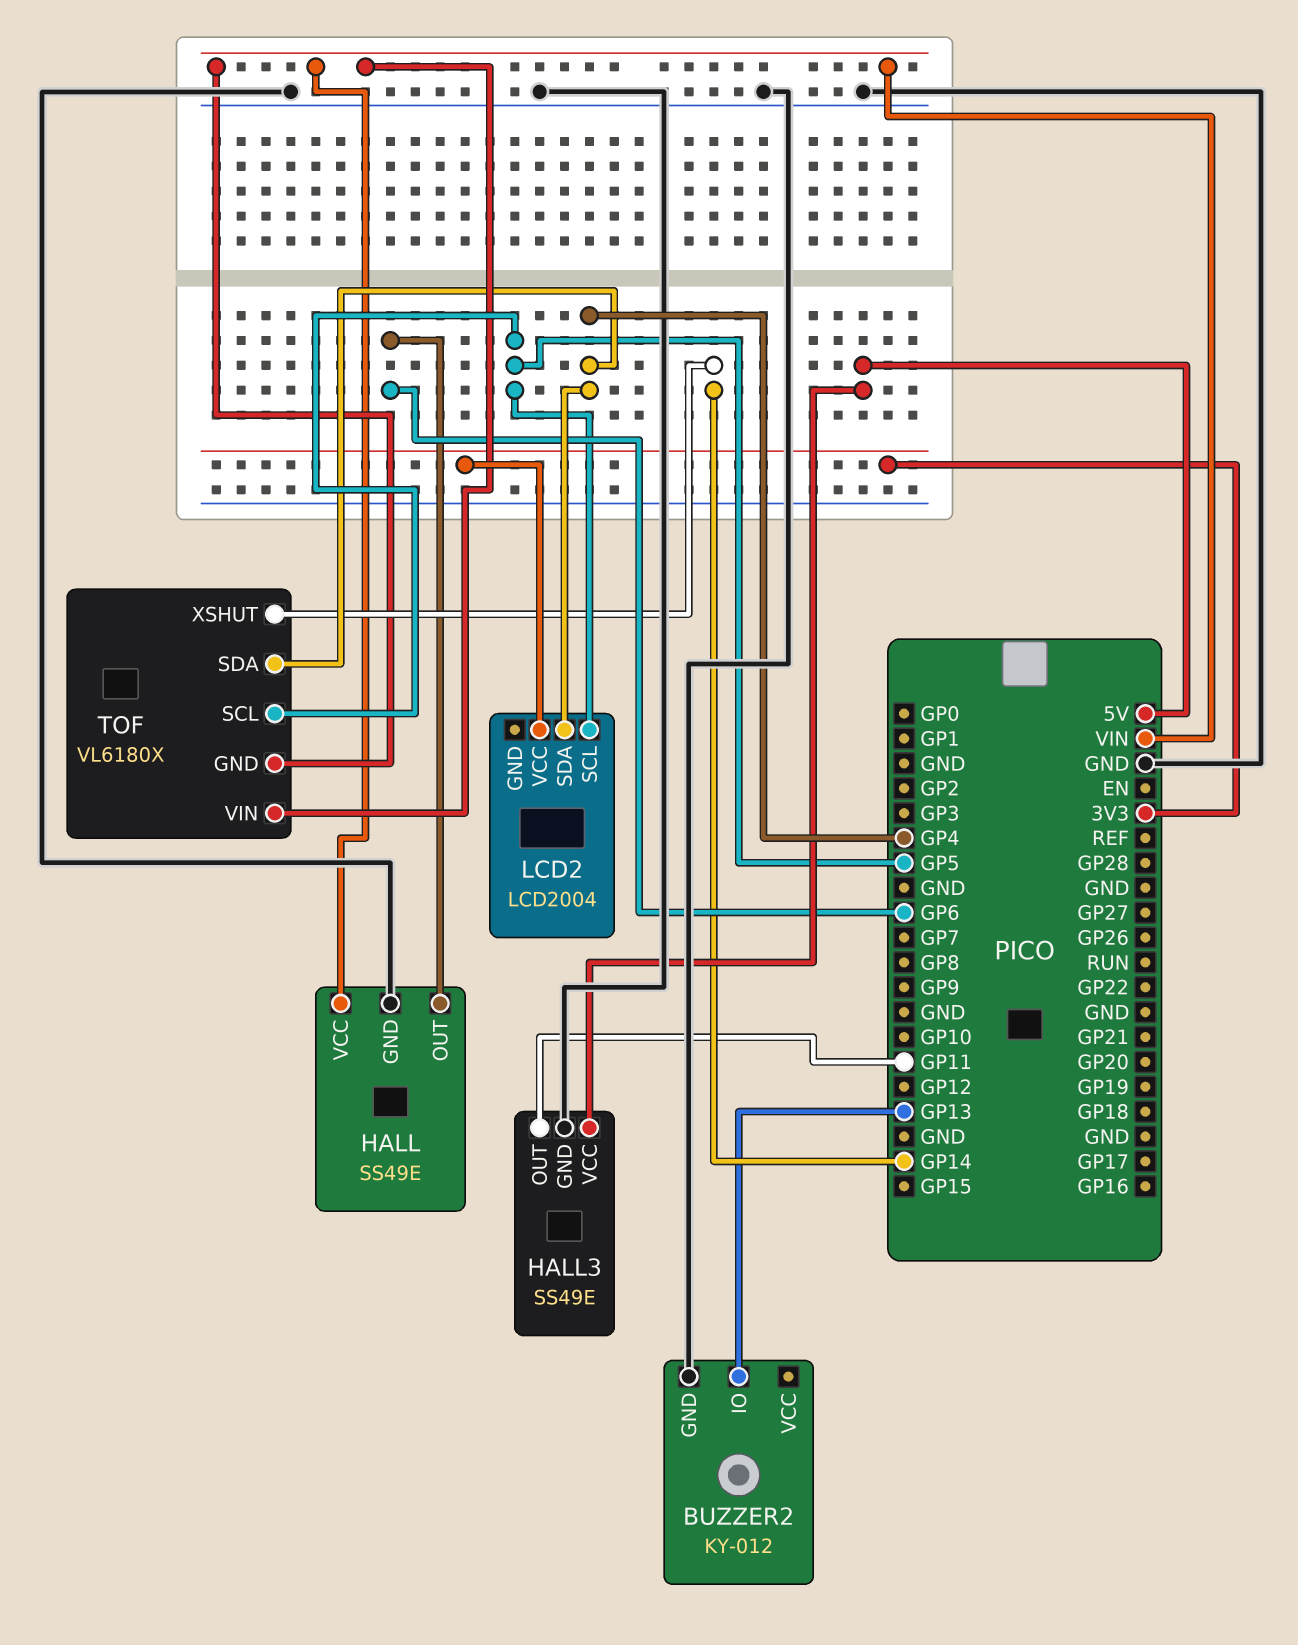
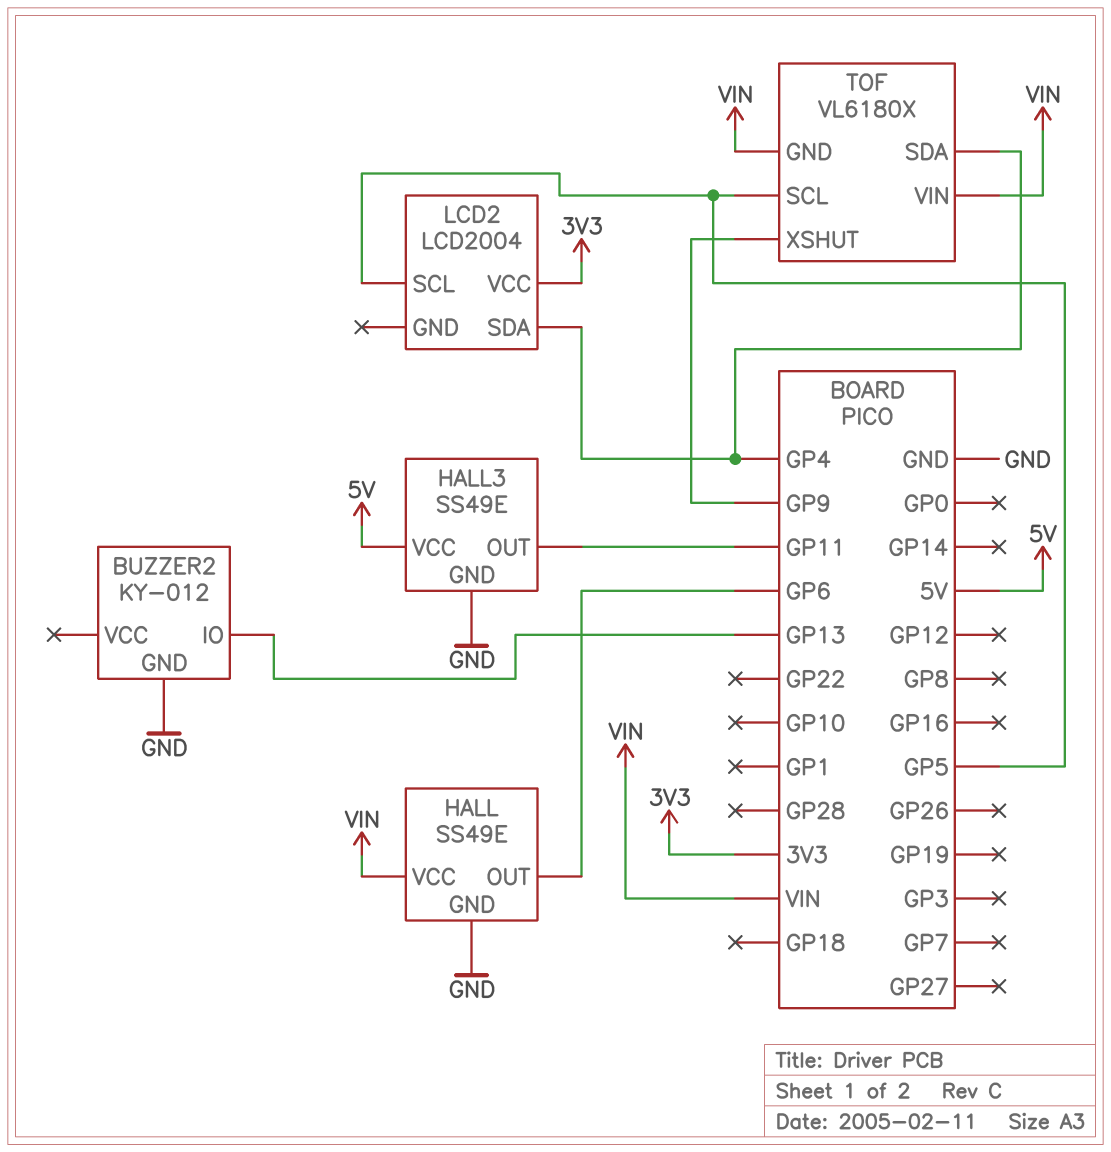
TOF pin XSHUT: GP14 -> GP9

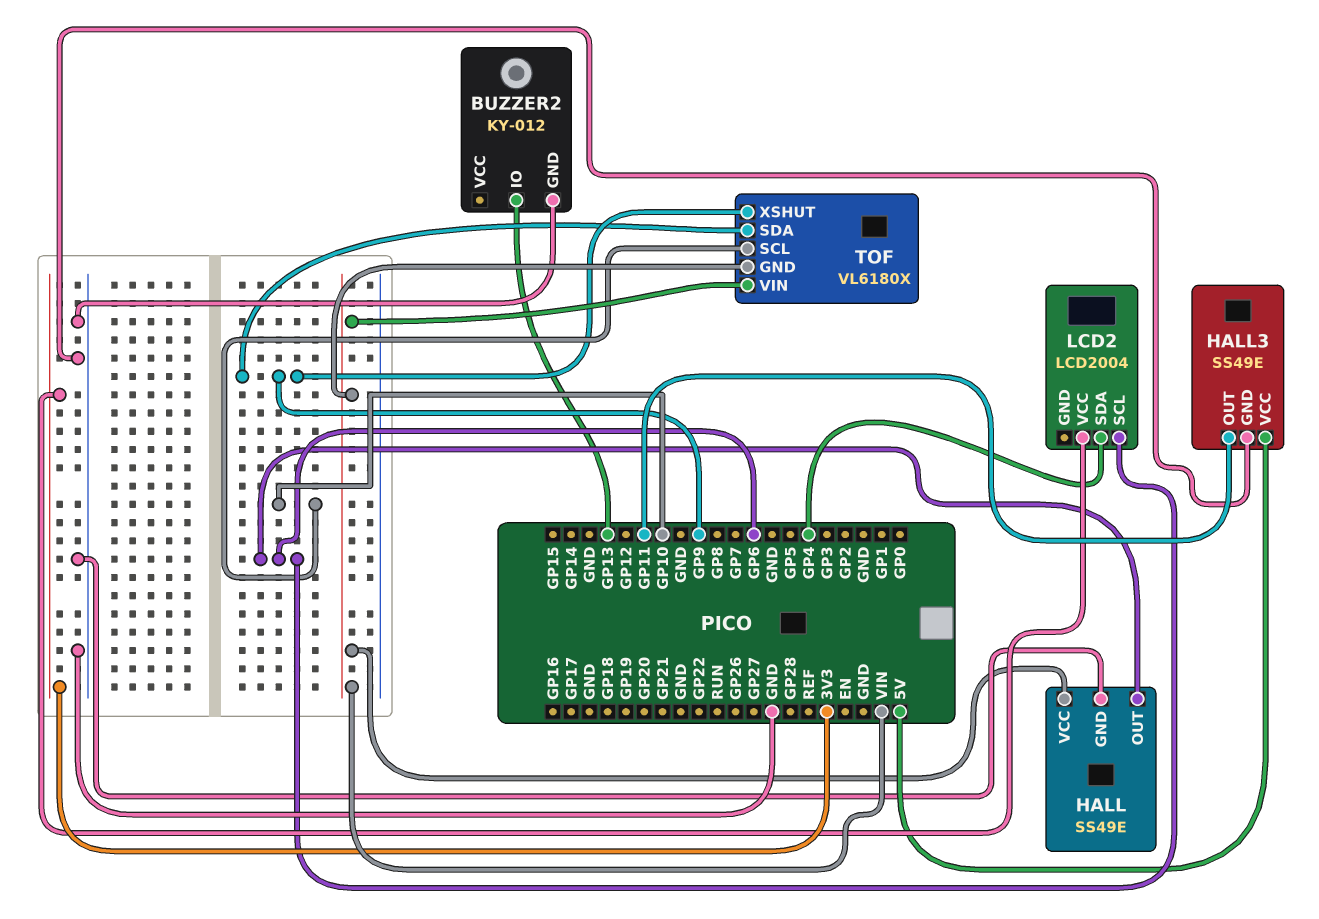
LCD2 pin SCL: GP5 -> GP6
TOF pin SCL: GP5 -> GP10
TOF pin SDA: GP4 -> GP9

